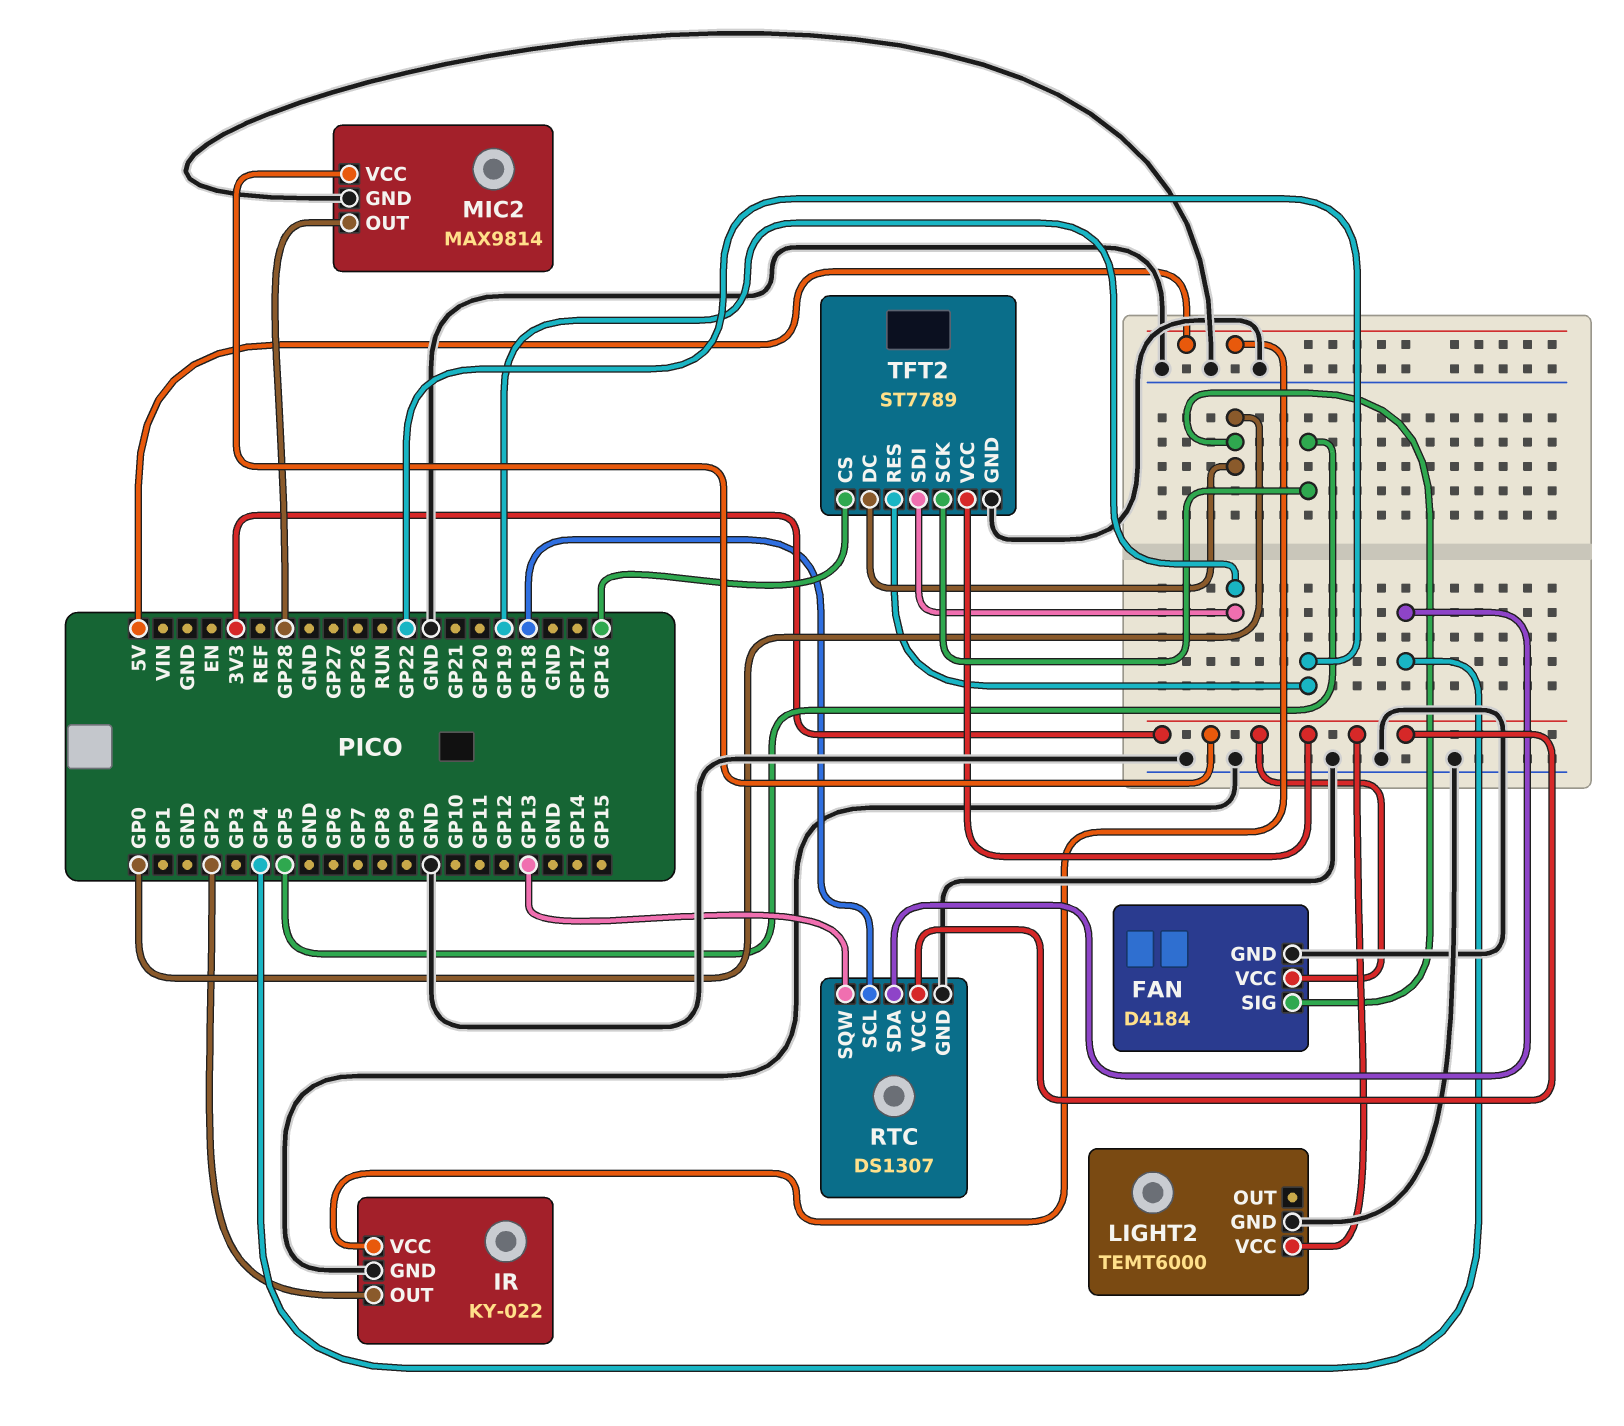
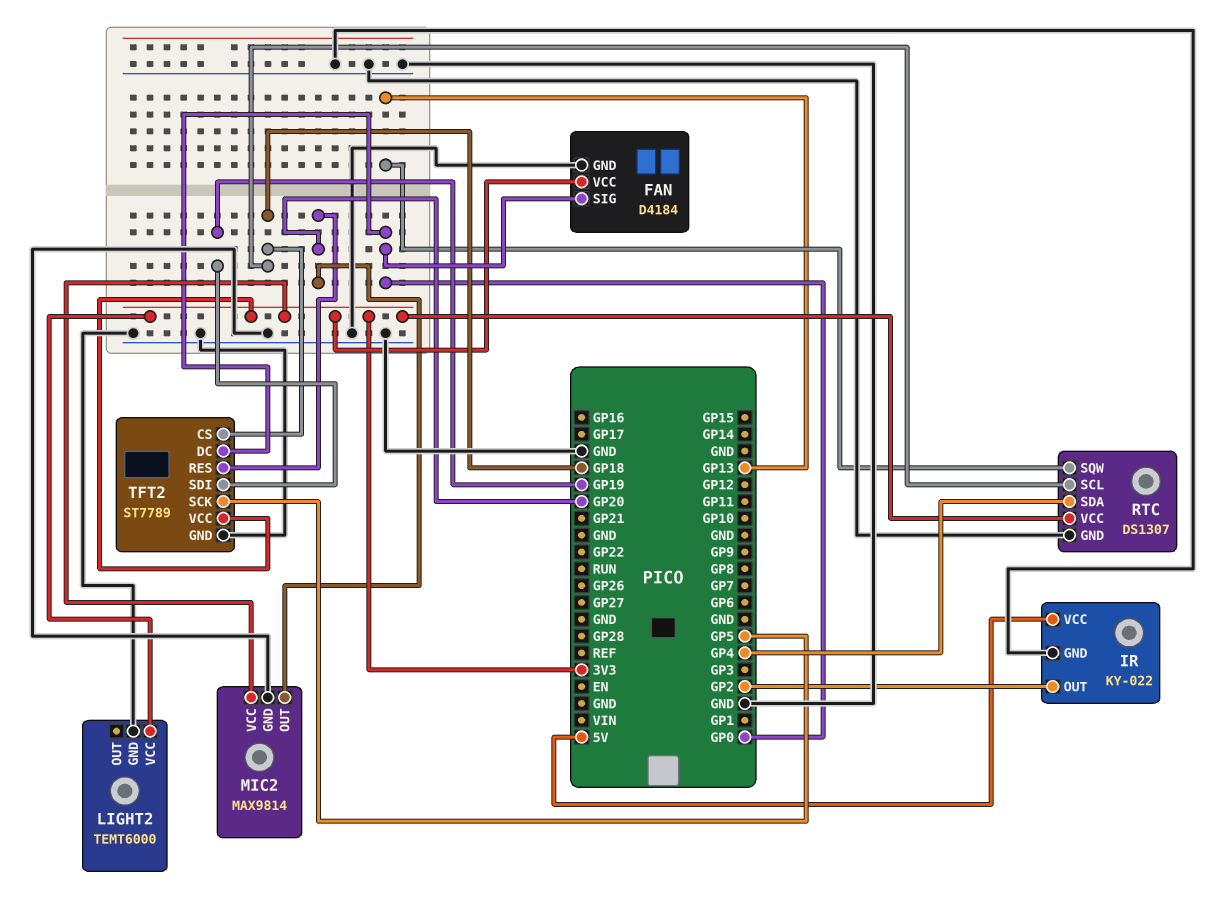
MIC2 pin OUT: GP28 -> GP20
TFT2 pin CS: GP16 -> GP18
TFT2 pin RES: GP22 -> GP20

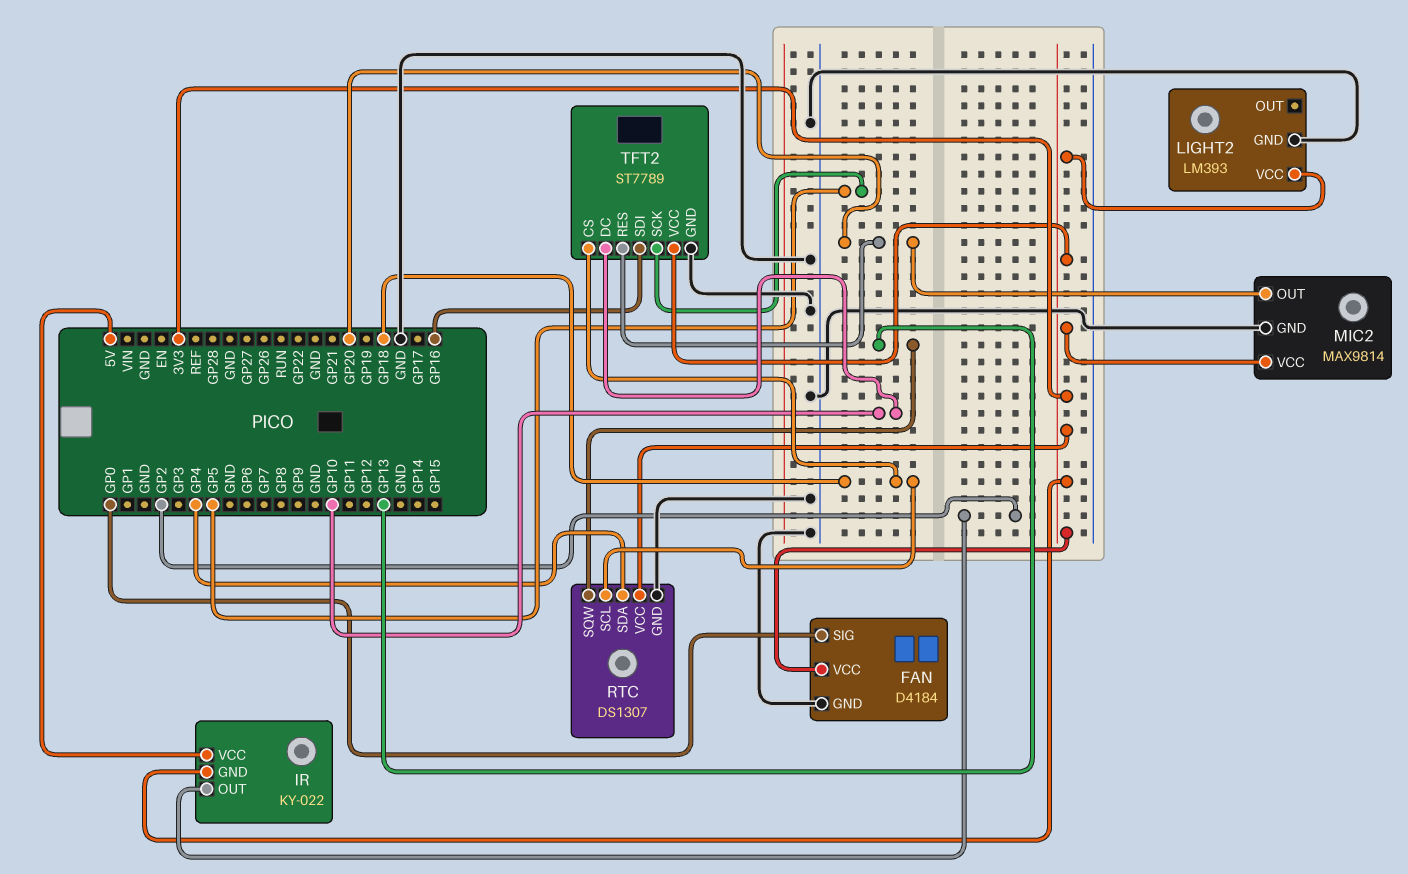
IR pin GND: GND -> 3V3
LIGHT2: TEMT6000 -> LM393
TFT2 pin DC: GP0 -> GP10
TFT2 pin SDI: GP19 -> GP16

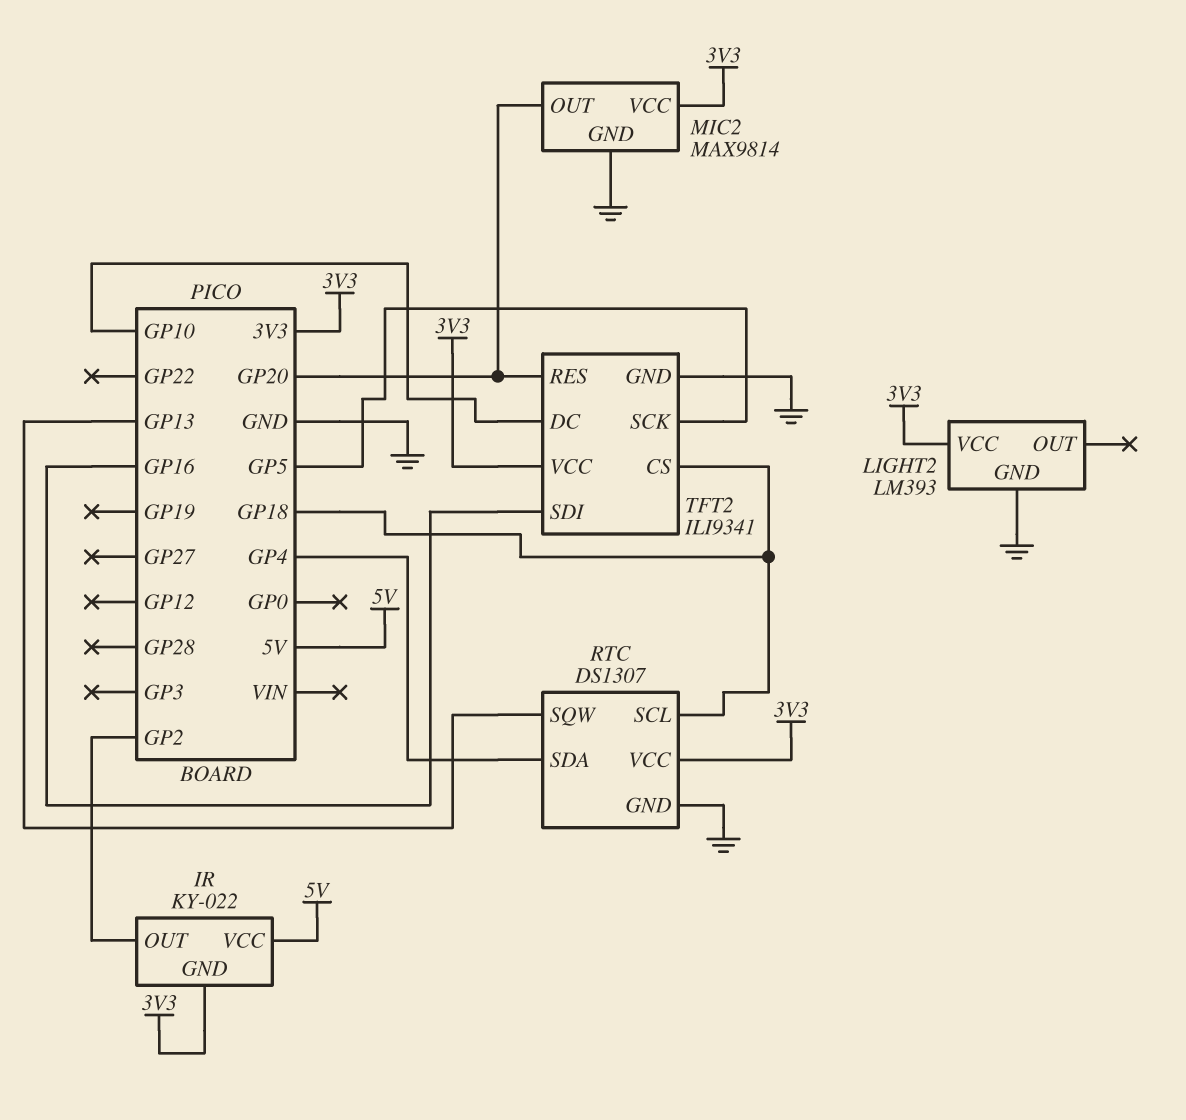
FAN: D4184 -> none
FAN pin GND: GND -> none
FAN pin SIG: GP0 -> none
FAN pin VCC: 3V3 -> none
TFT2: ST7789 -> ILI9341

